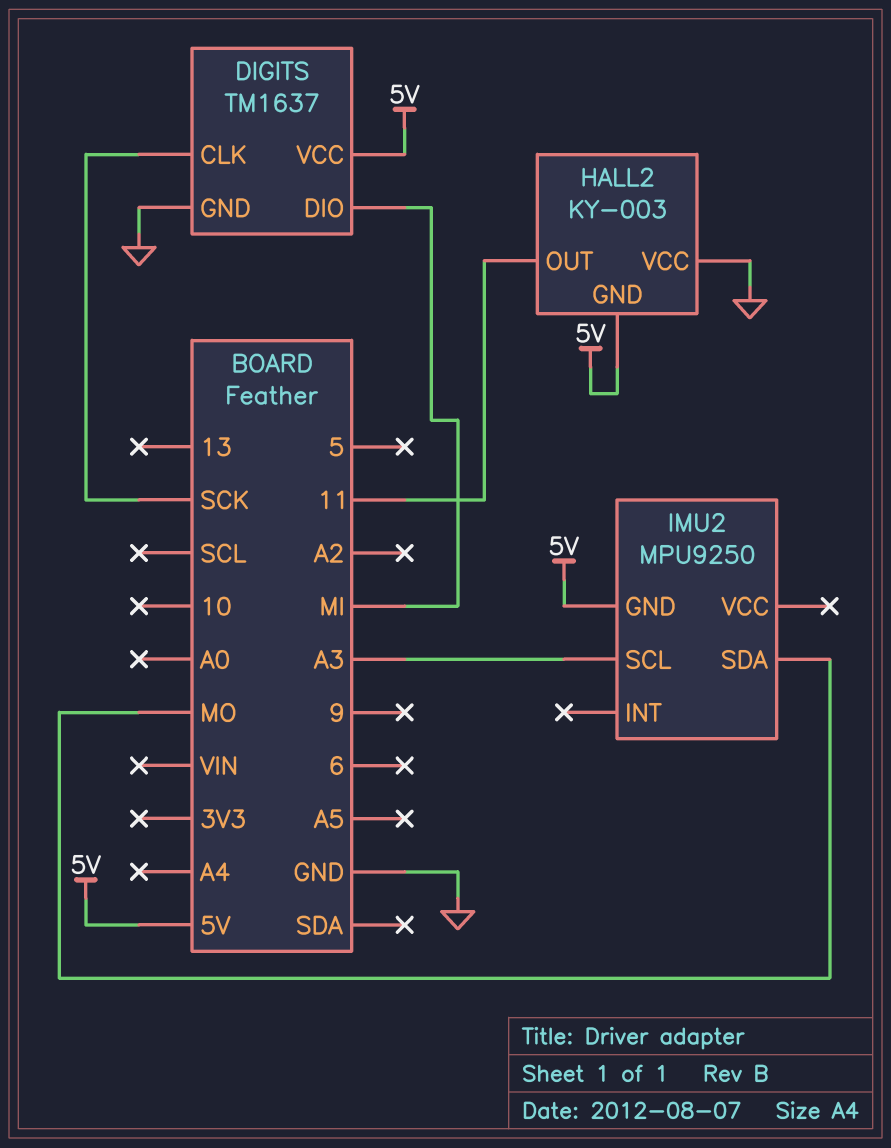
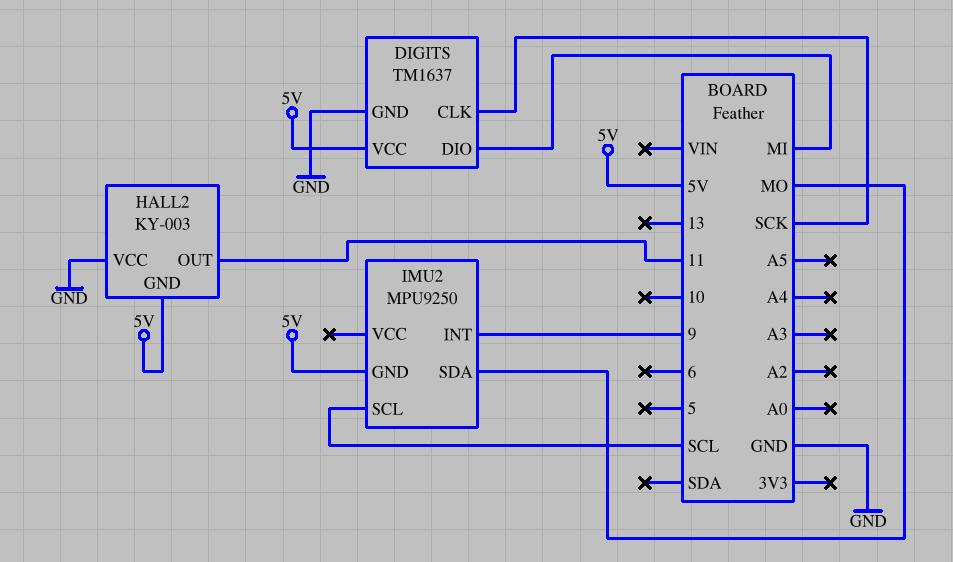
IMU2 pin INT: none -> 9
IMU2 pin SCL: A3 -> SCL

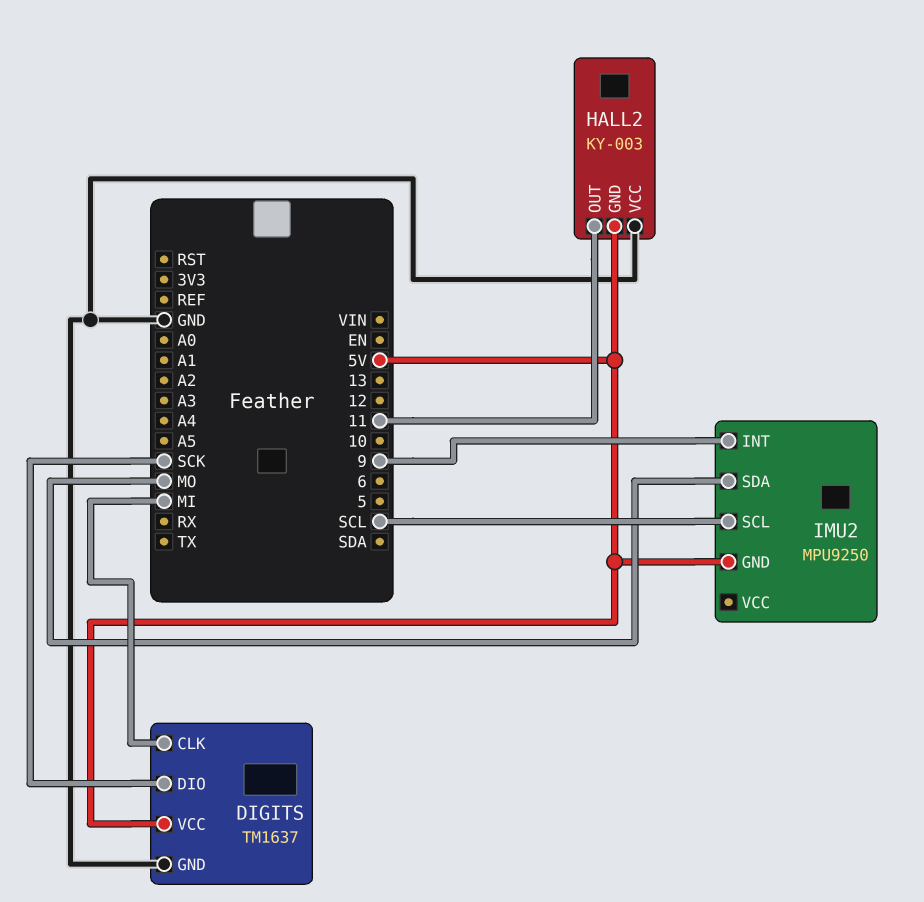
DIGITS pin CLK: SCK -> MI
DIGITS pin DIO: MI -> SCK

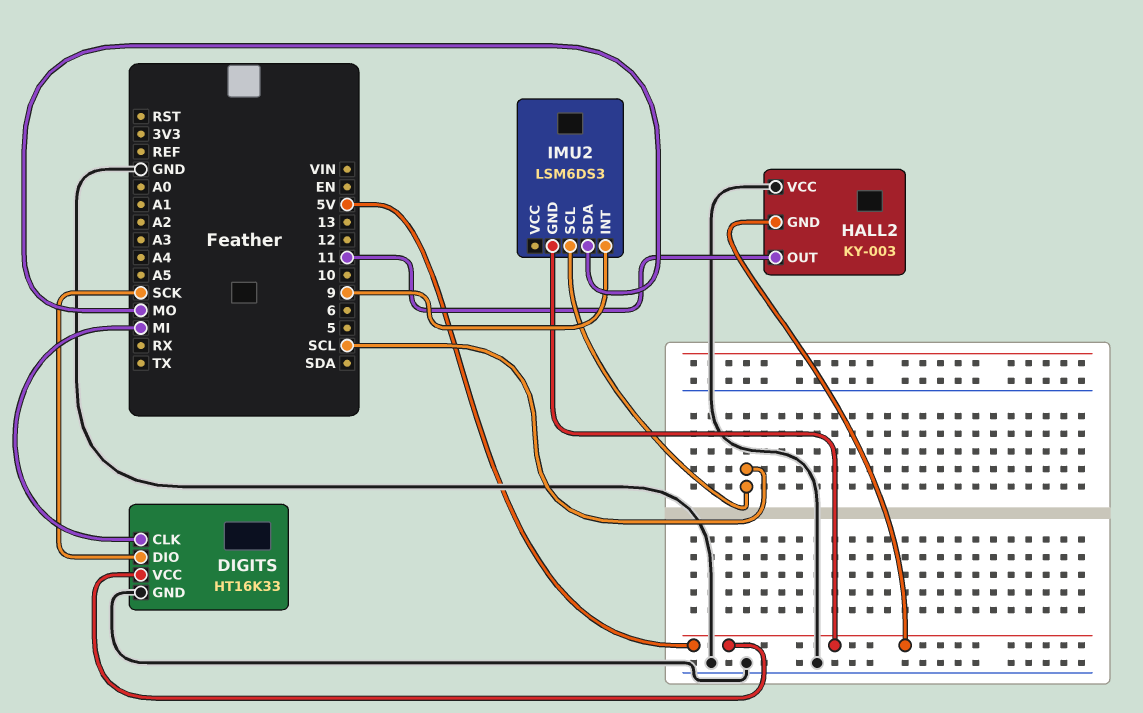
DIGITS: TM1637 -> HT16K33
IMU2: MPU9250 -> LSM6DS3

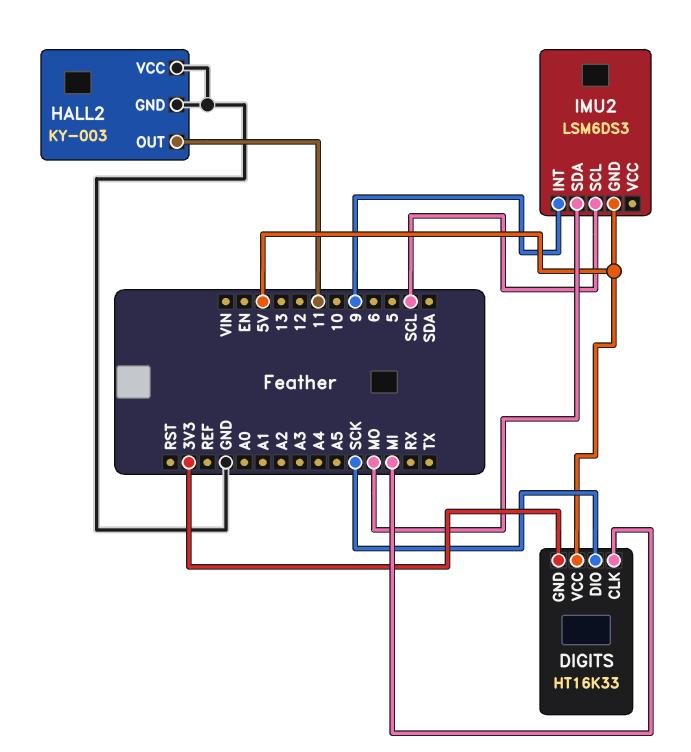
DIGITS pin GND: GND -> 3V3
HALL2 pin GND: 5V -> GND

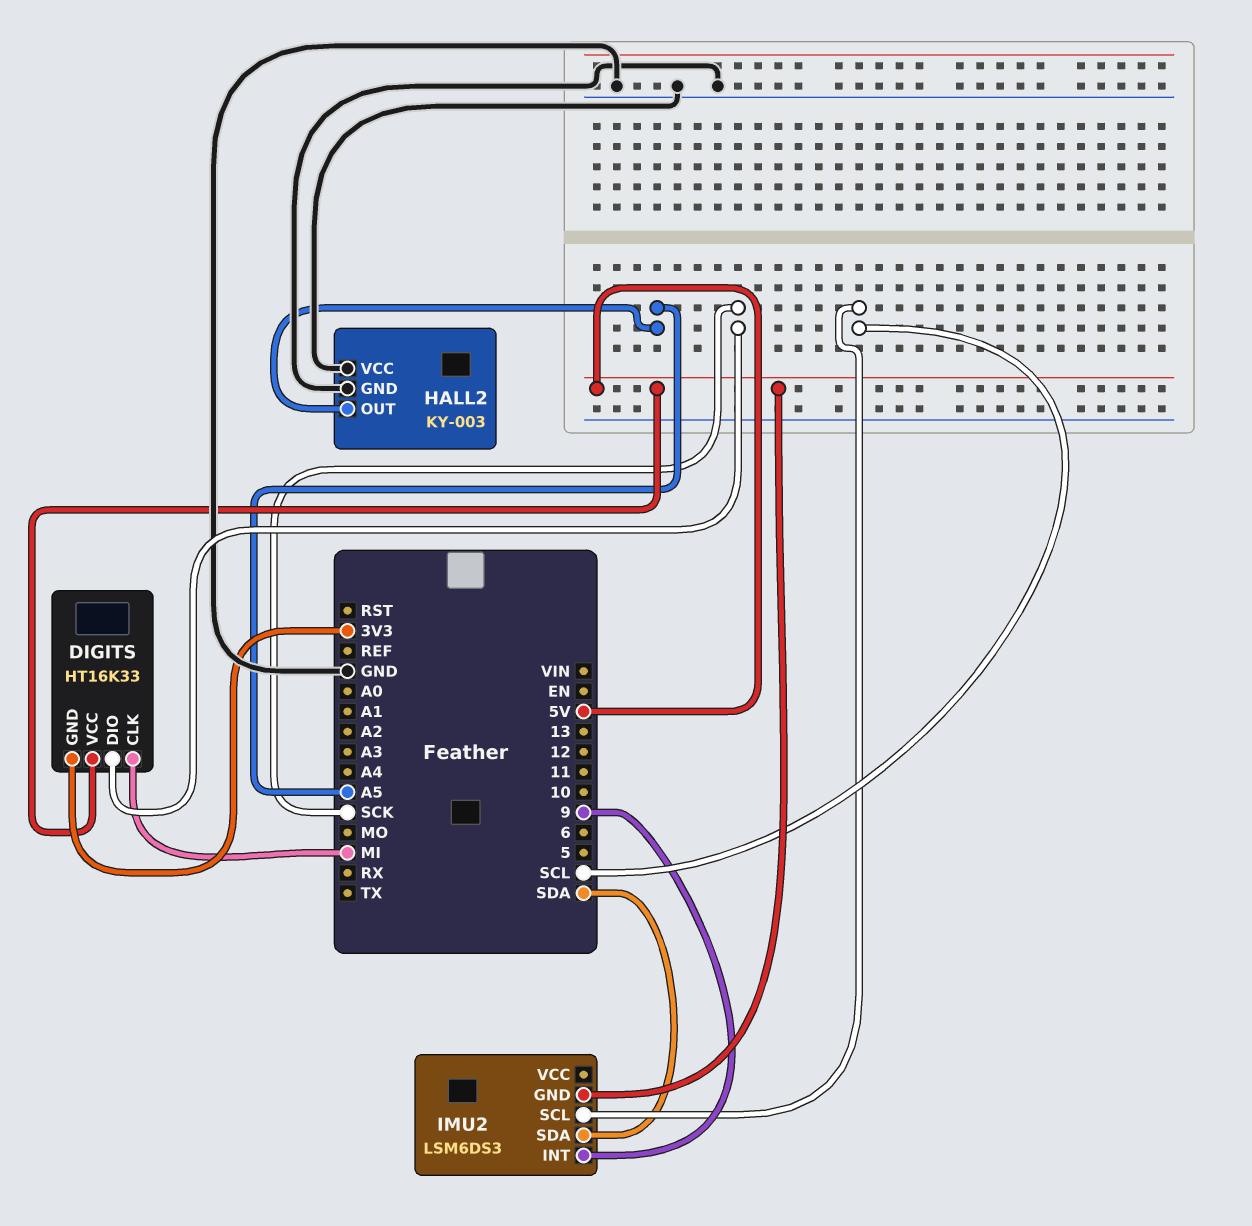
HALL2 pin OUT: 11 -> A5
IMU2 pin SDA: MO -> SDA

